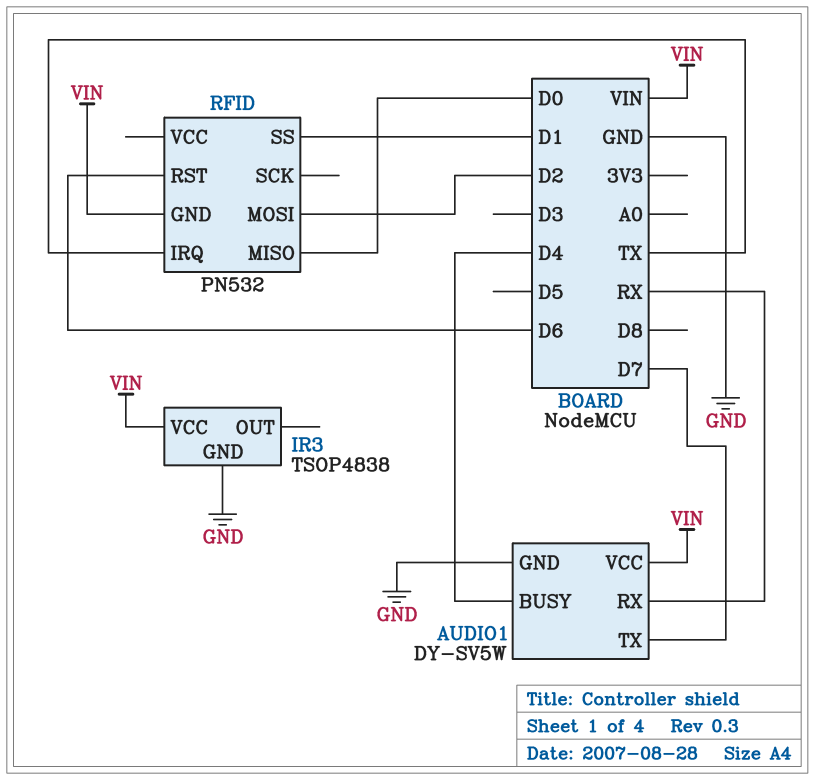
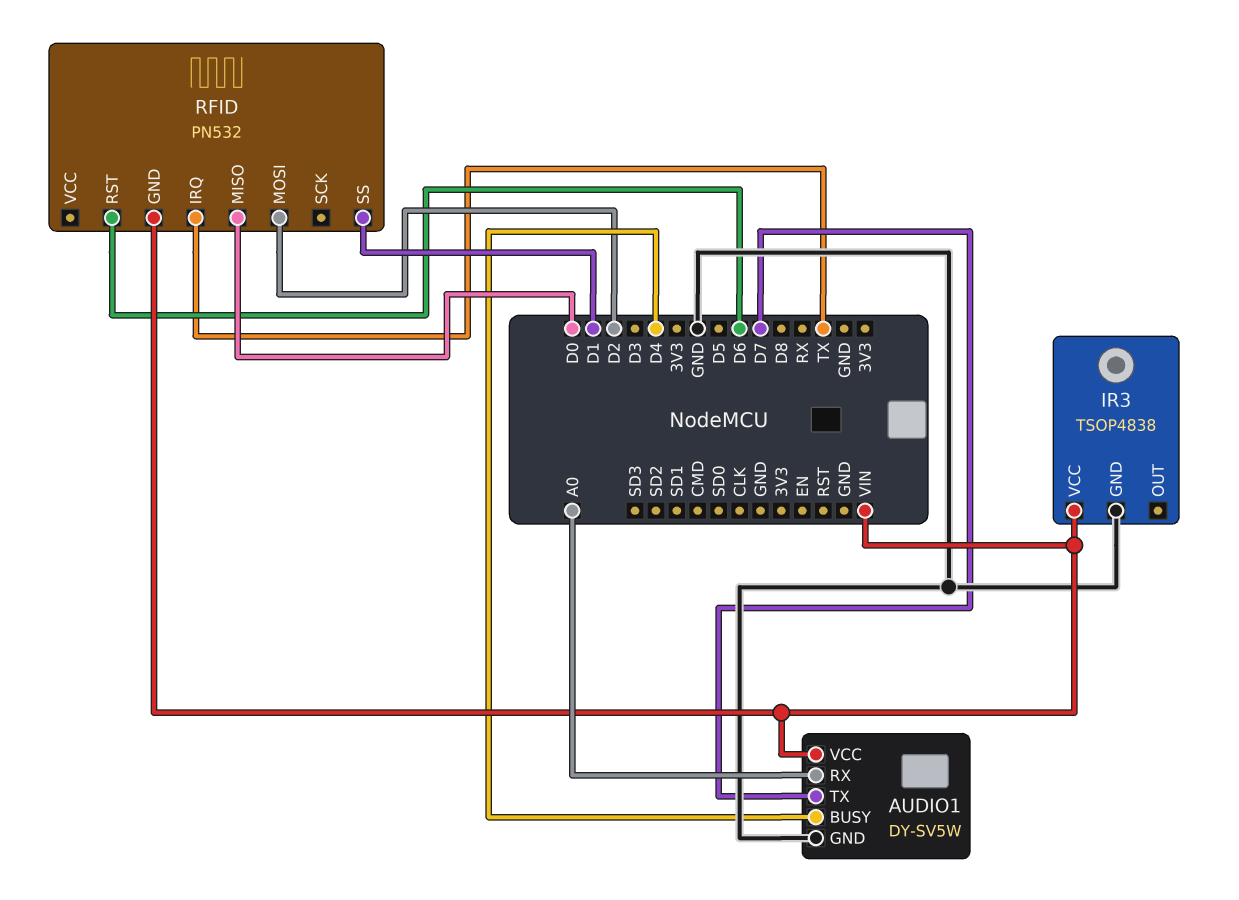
AUDIO1 pin RX: RX -> A0

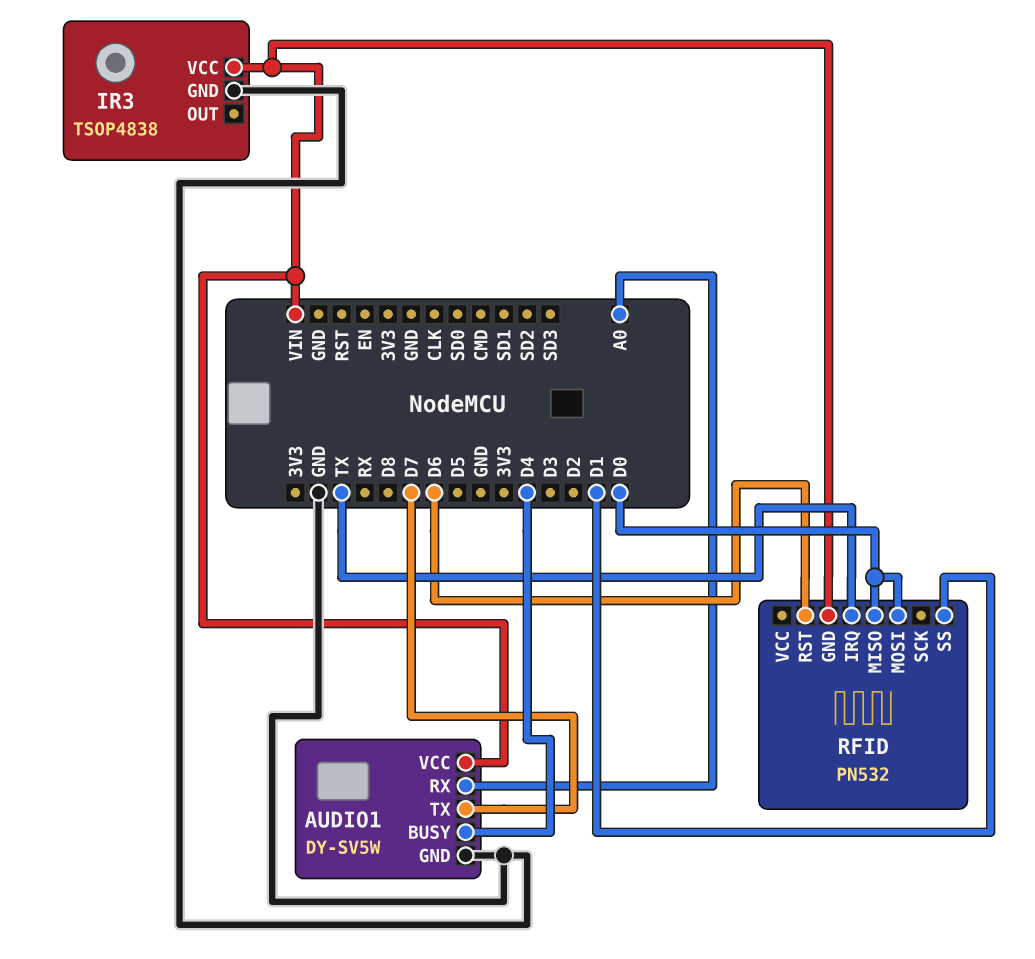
RFID pin MOSI: D2 -> D0

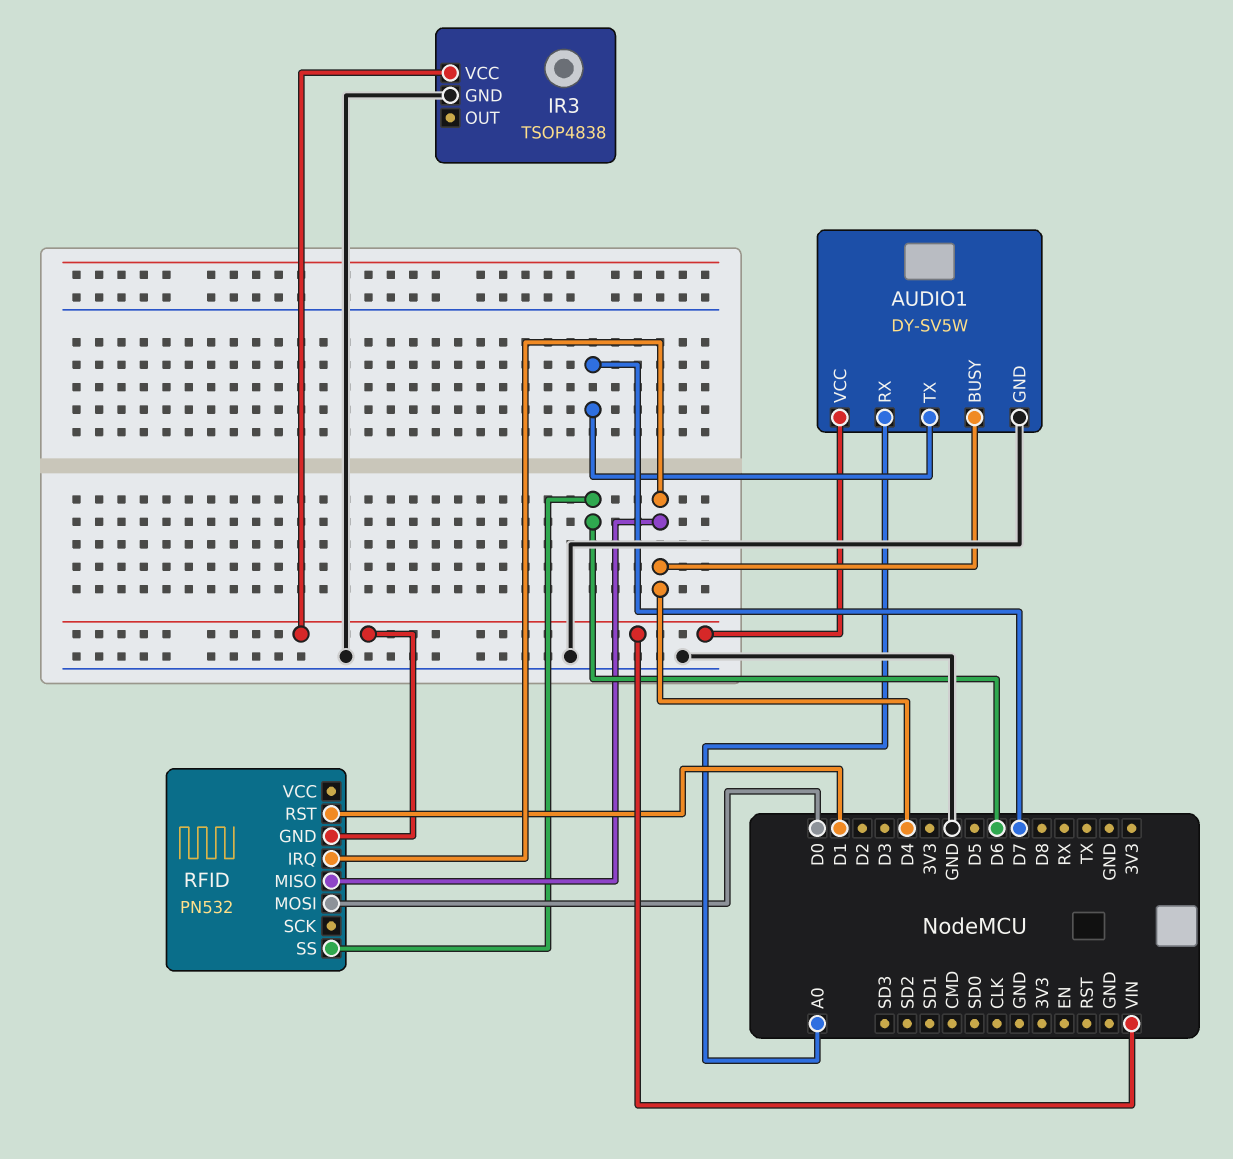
RFID pin IRQ: TX -> D4
RFID pin MISO: D0 -> D4
RFID pin RST: D6 -> D1
RFID pin SS: D1 -> D6

